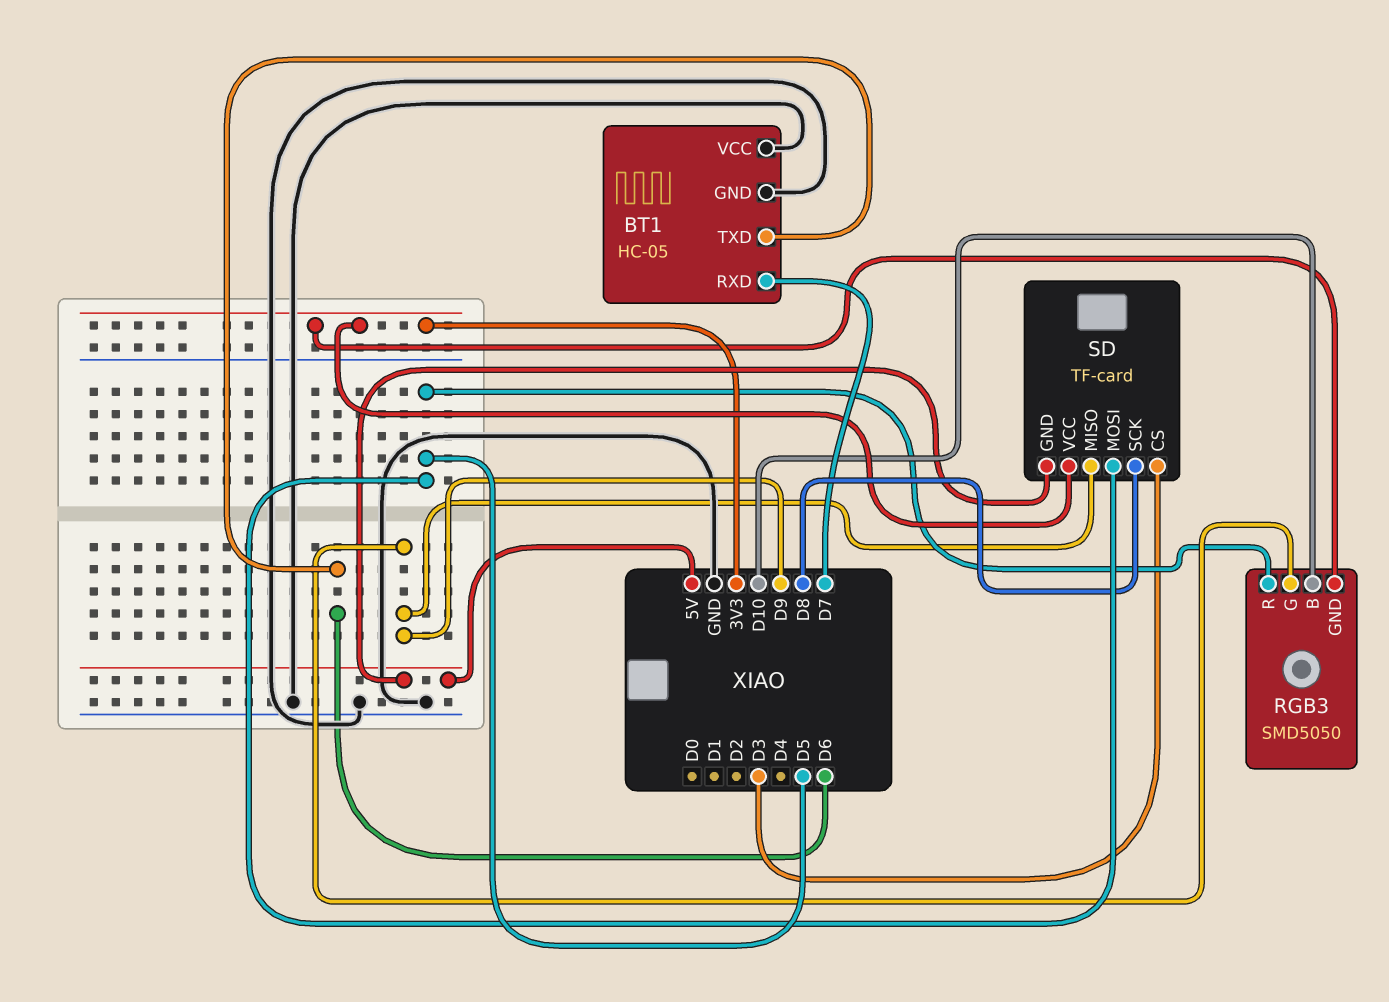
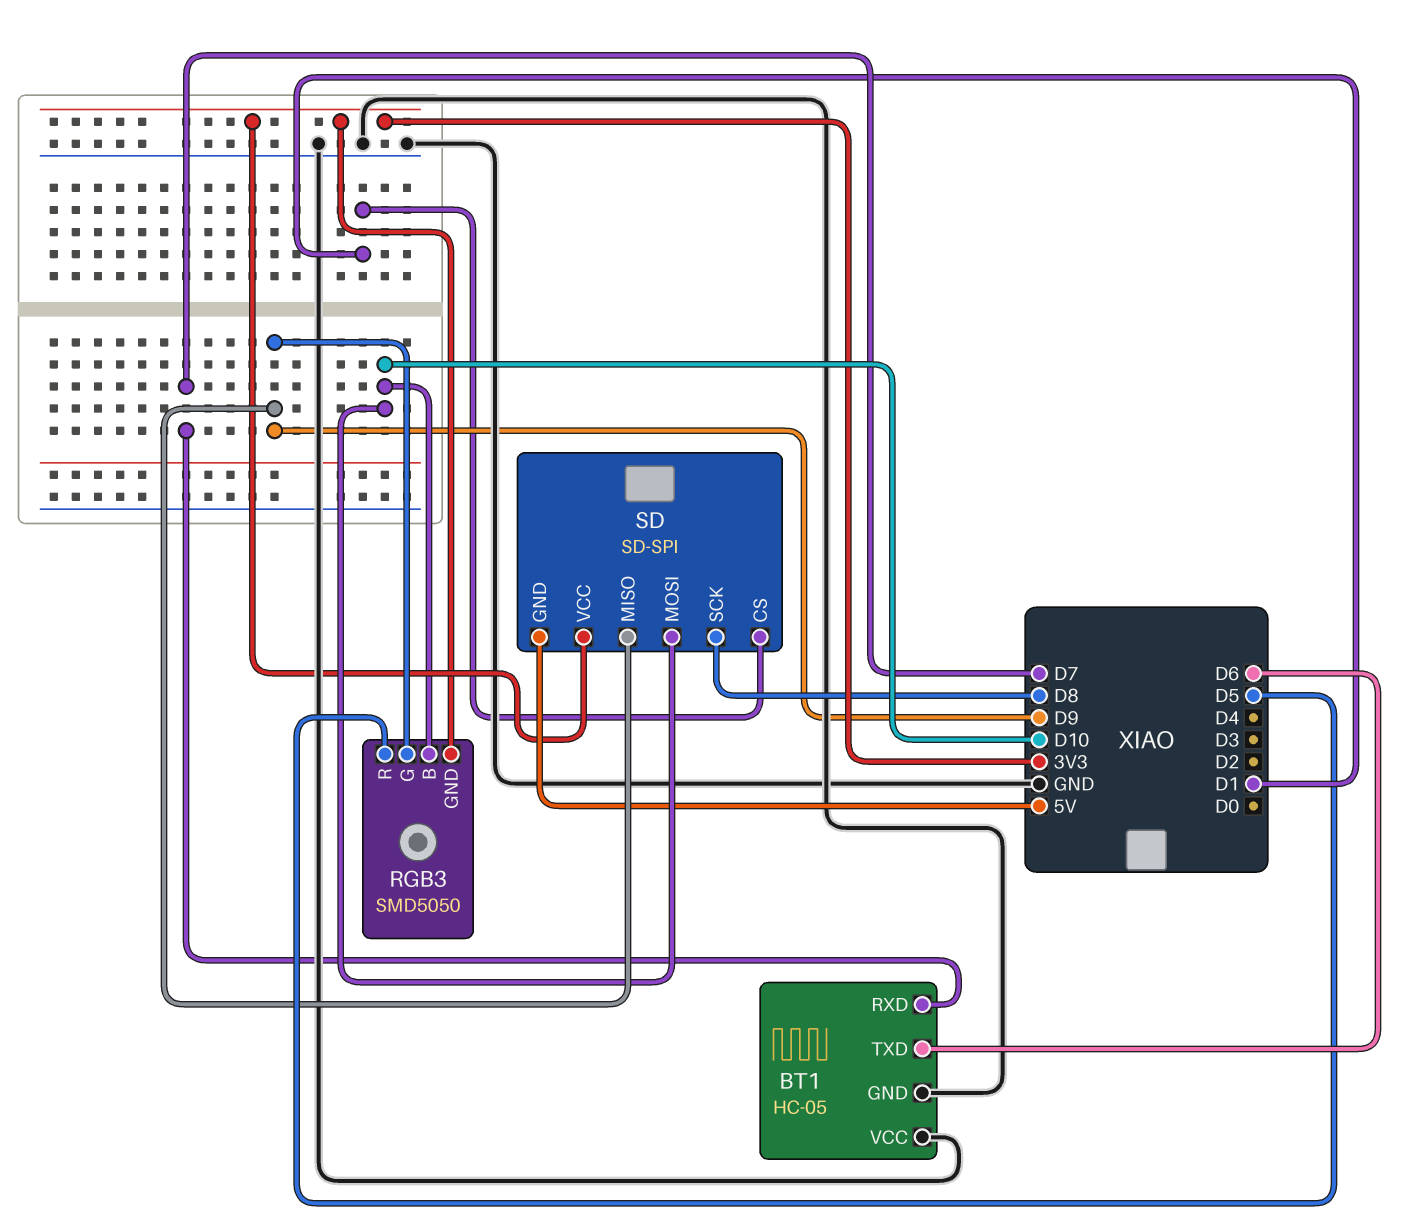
SD: TF-card -> SD-SPI
SD pin CS: D3 -> D1
SD pin MOSI: D5 -> D10

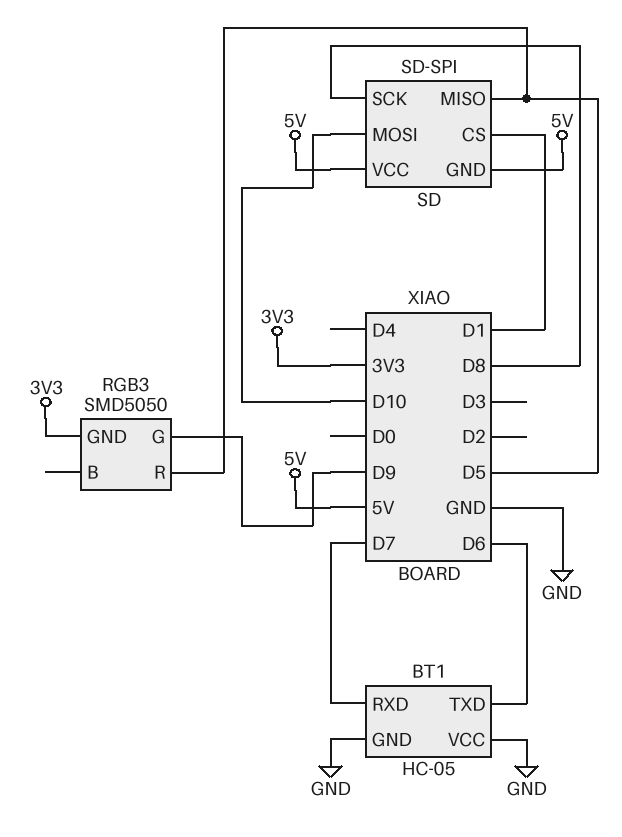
RGB3 pin B: D10 -> none
SD pin MISO: D9 -> D5
SD pin VCC: 3V3 -> 5V

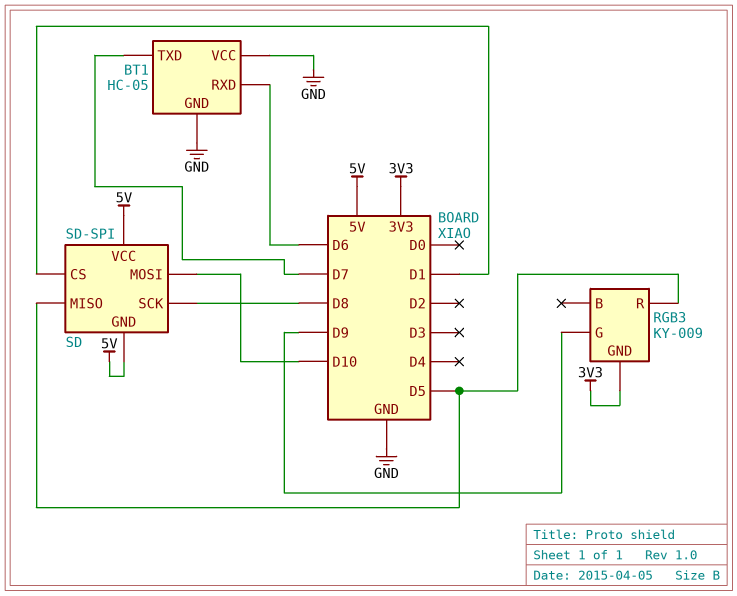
BT1 pin RXD: D7 -> D6
BT1 pin TXD: D6 -> D7
RGB3: SMD5050 -> KY-009

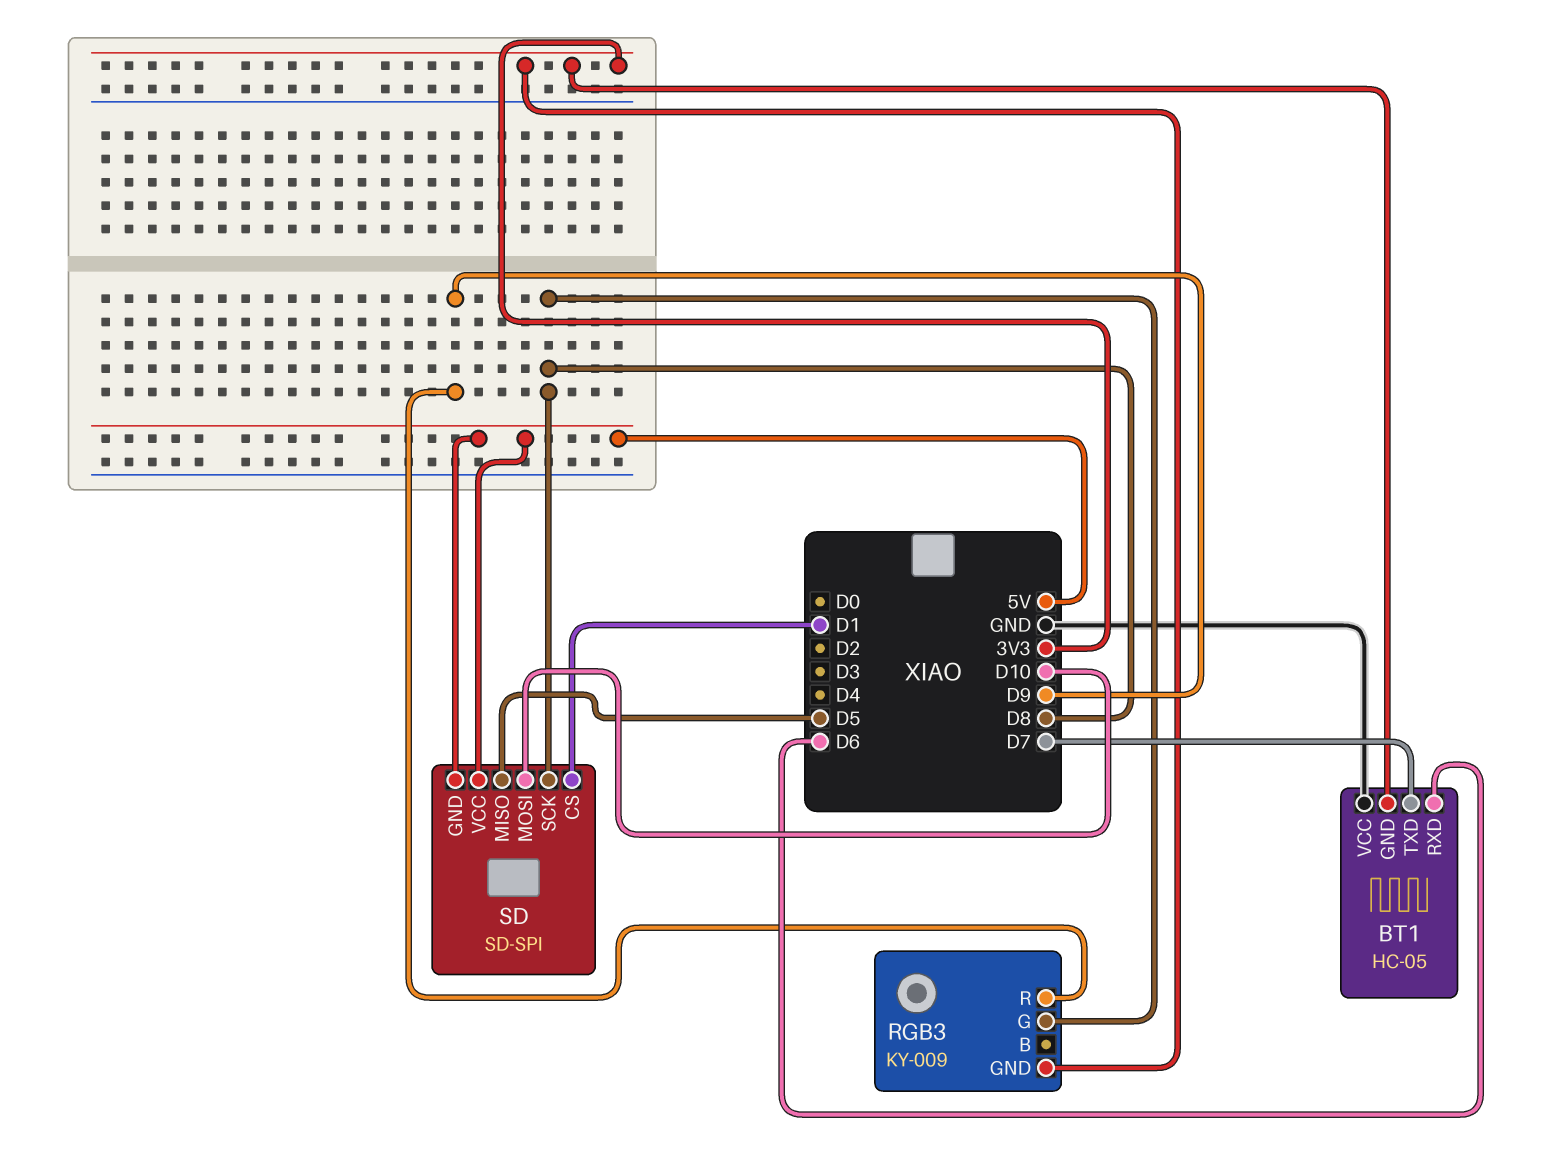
BT1 pin GND: GND -> 3V3
RGB3 pin G: D9 -> D8
RGB3 pin R: D5 -> D9

